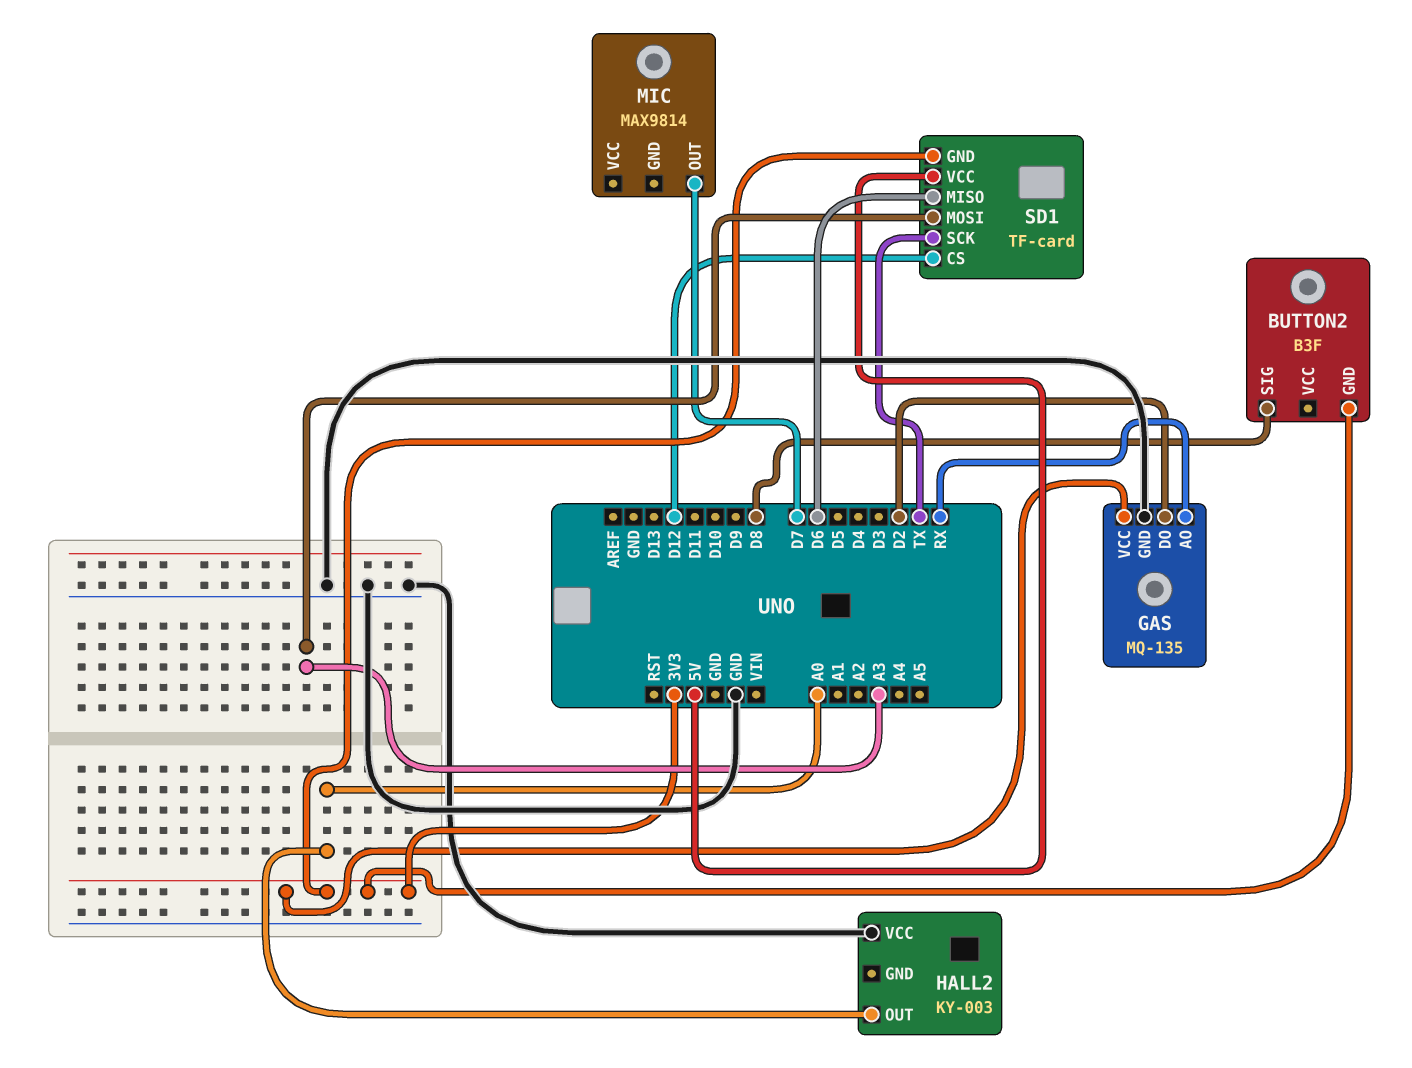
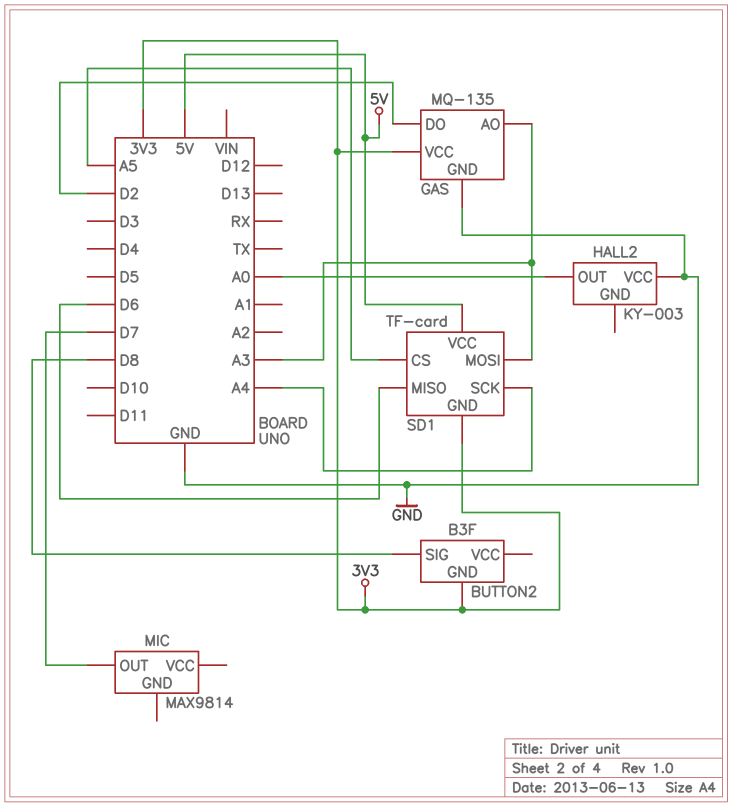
GAS pin AO: RX -> A3
SD1 pin CS: D12 -> A5
SD1 pin SCK: TX -> A4

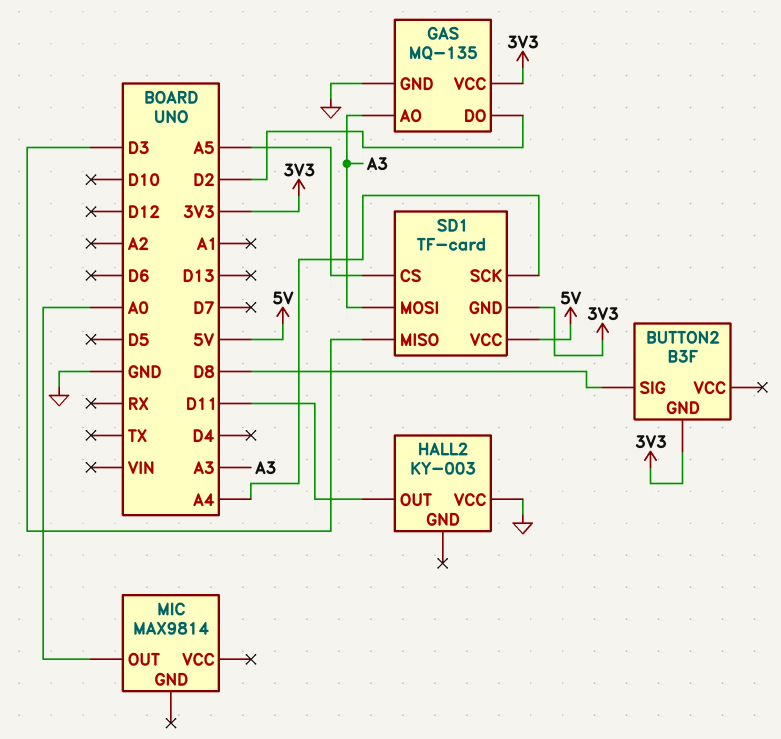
HALL2 pin OUT: A0 -> D11
MIC pin OUT: D7 -> A0
SD1 pin MISO: D6 -> D3

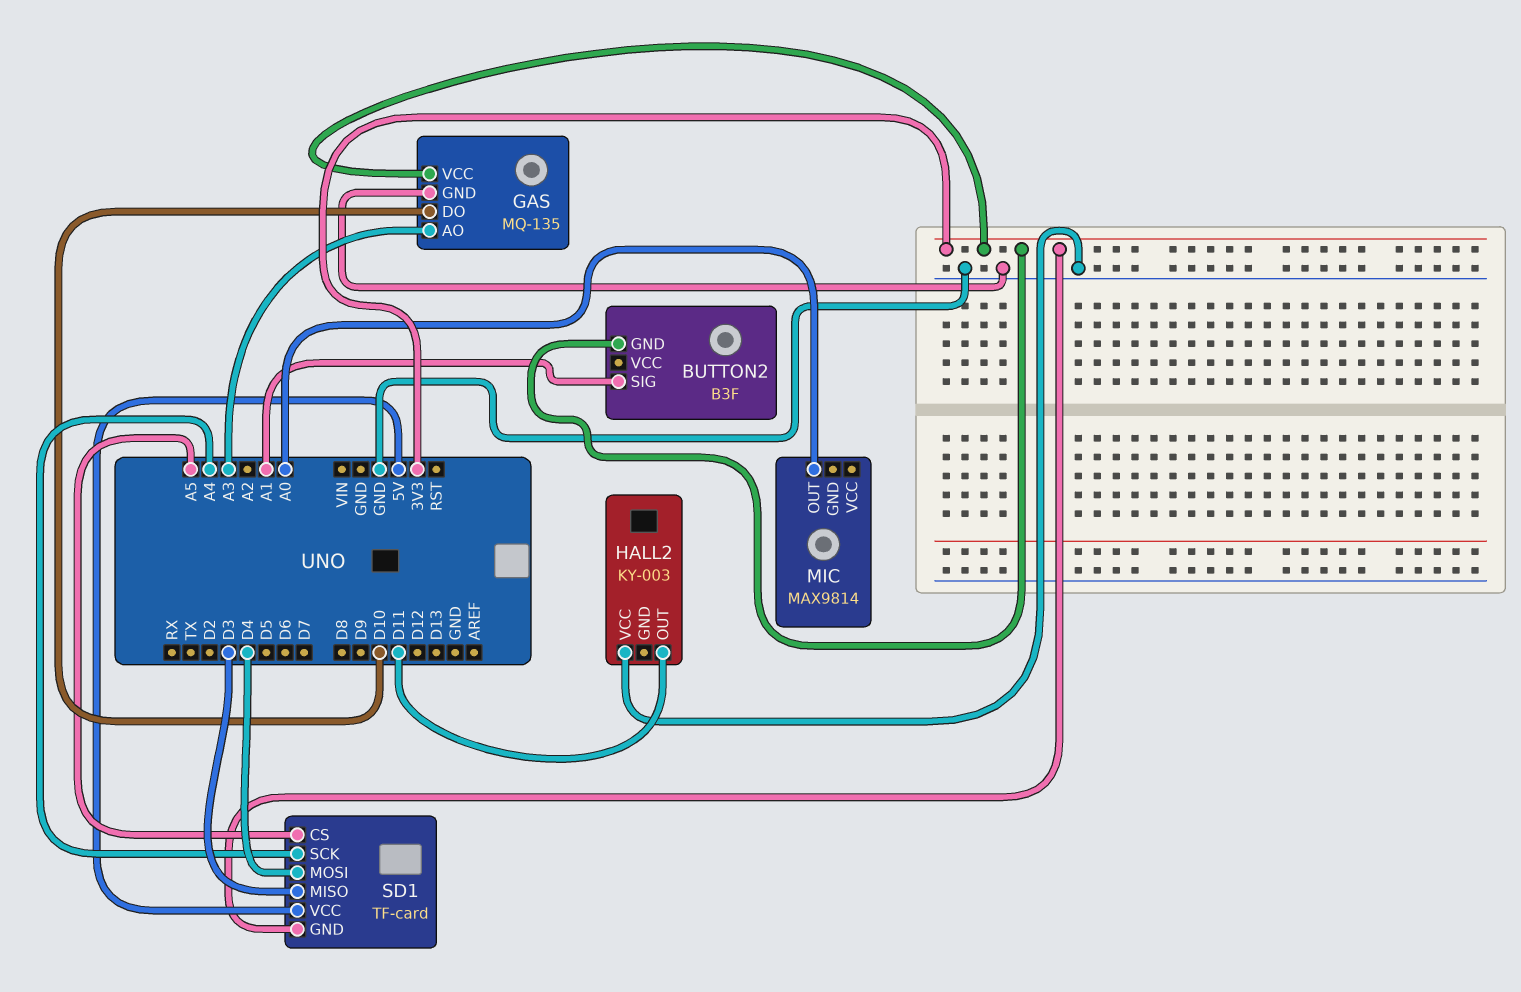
BUTTON2 pin SIG: D8 -> A1
GAS pin DO: D2 -> D10
SD1 pin MOSI: A3 -> D4

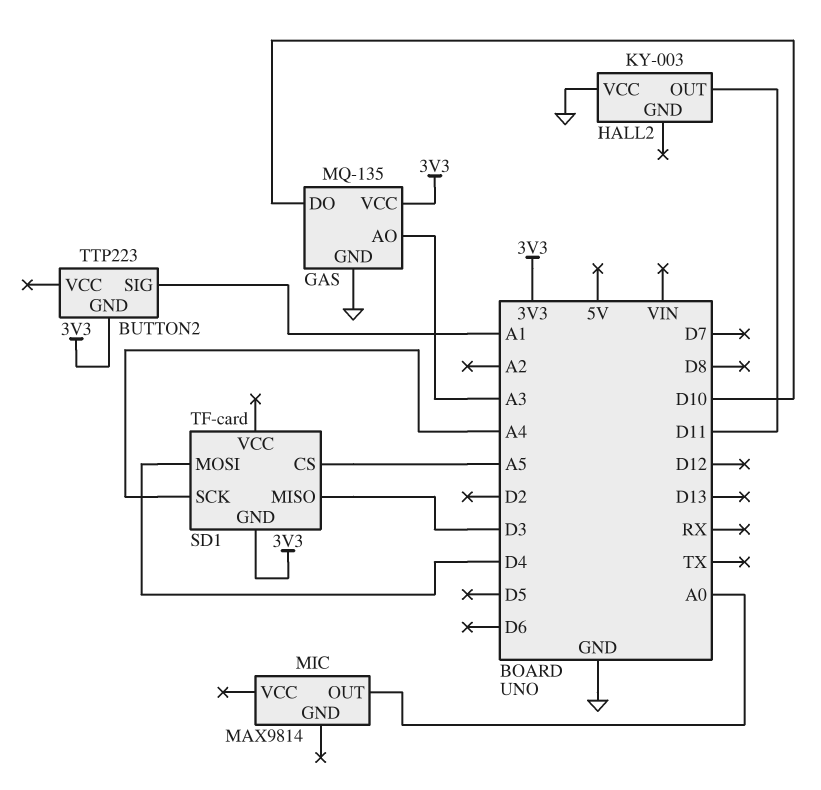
BUTTON2: B3F -> TTP223
SD1 pin VCC: 5V -> none

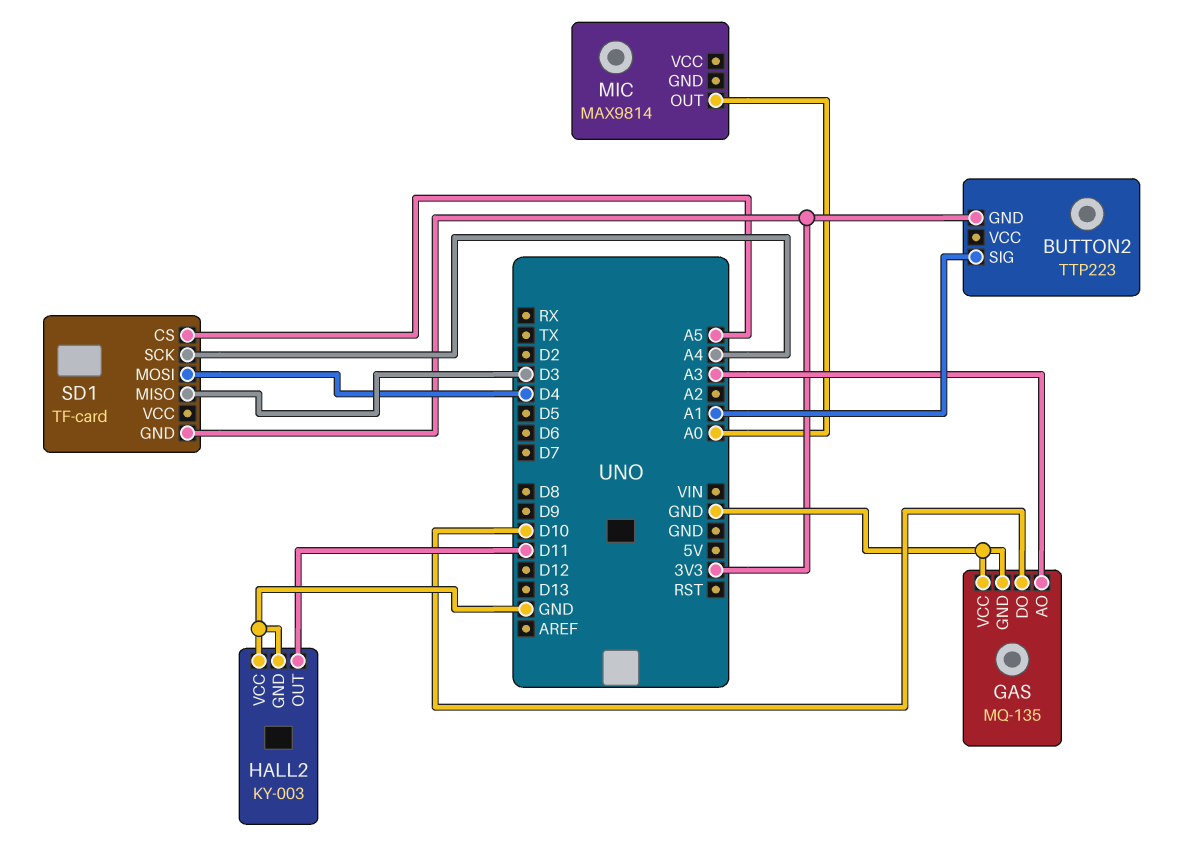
GAS pin VCC: 3V3 -> GND
HALL2 pin GND: none -> GND

